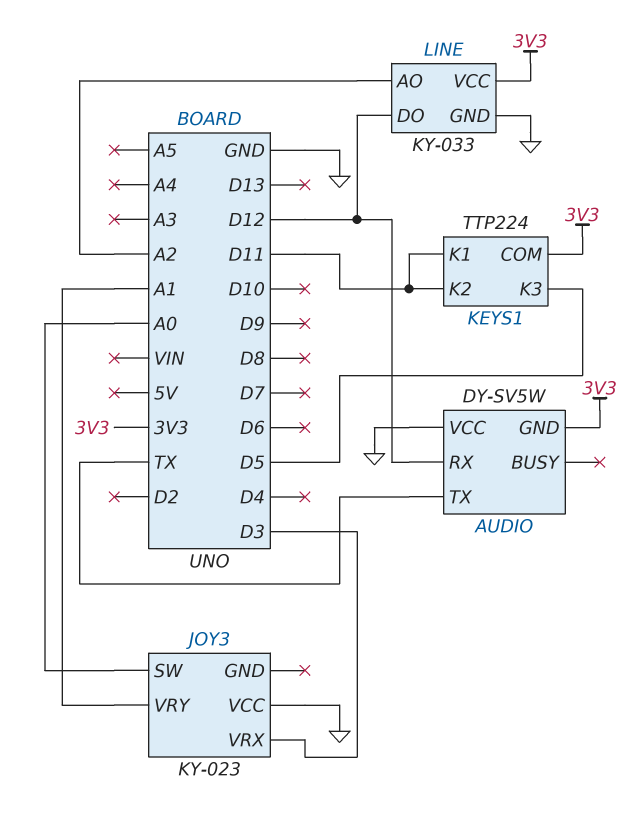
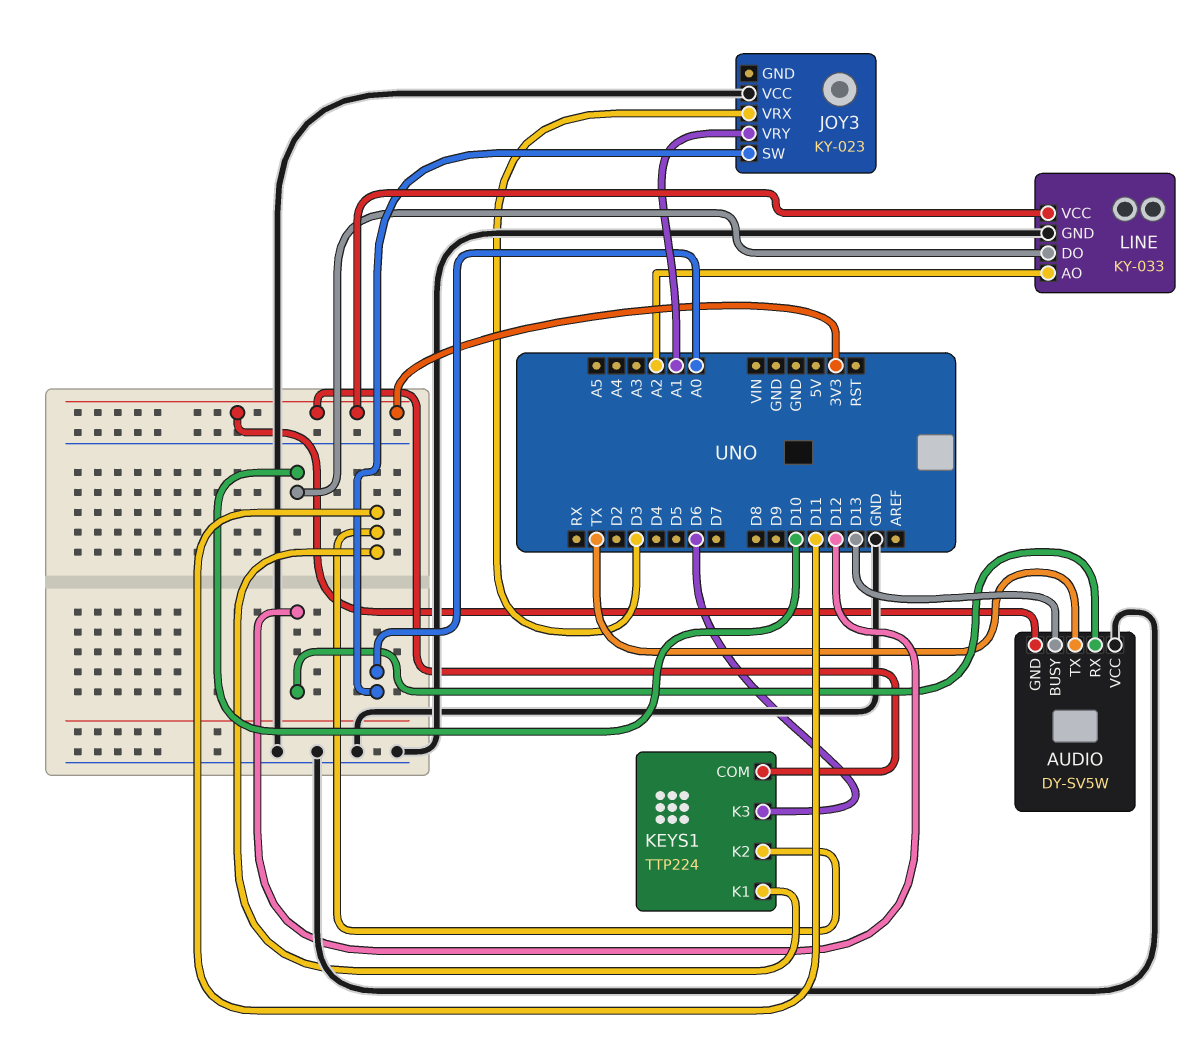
AUDIO pin BUSY: none -> D13
KEYS1 pin K3: D5 -> D6
LINE pin DO: D12 -> D10

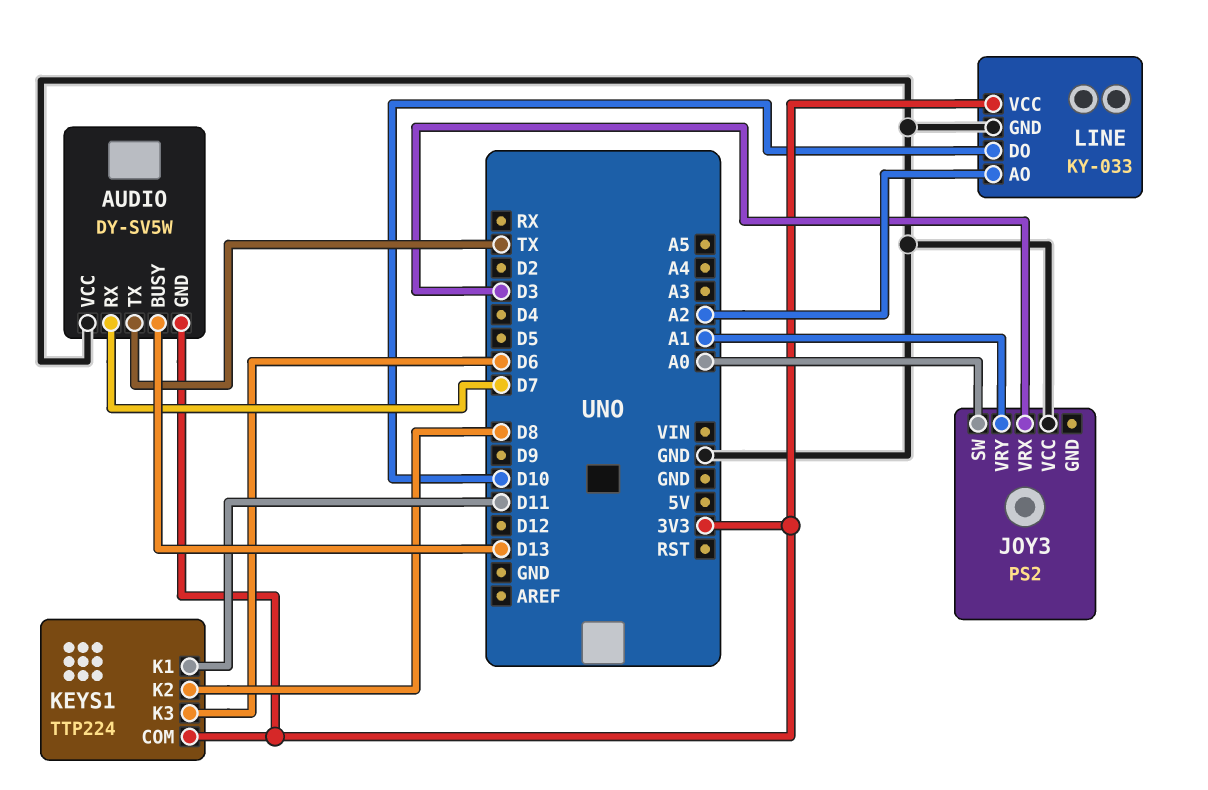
AUDIO pin RX: D12 -> D7
JOY3: KY-023 -> PS2
KEYS1 pin K2: D11 -> D8

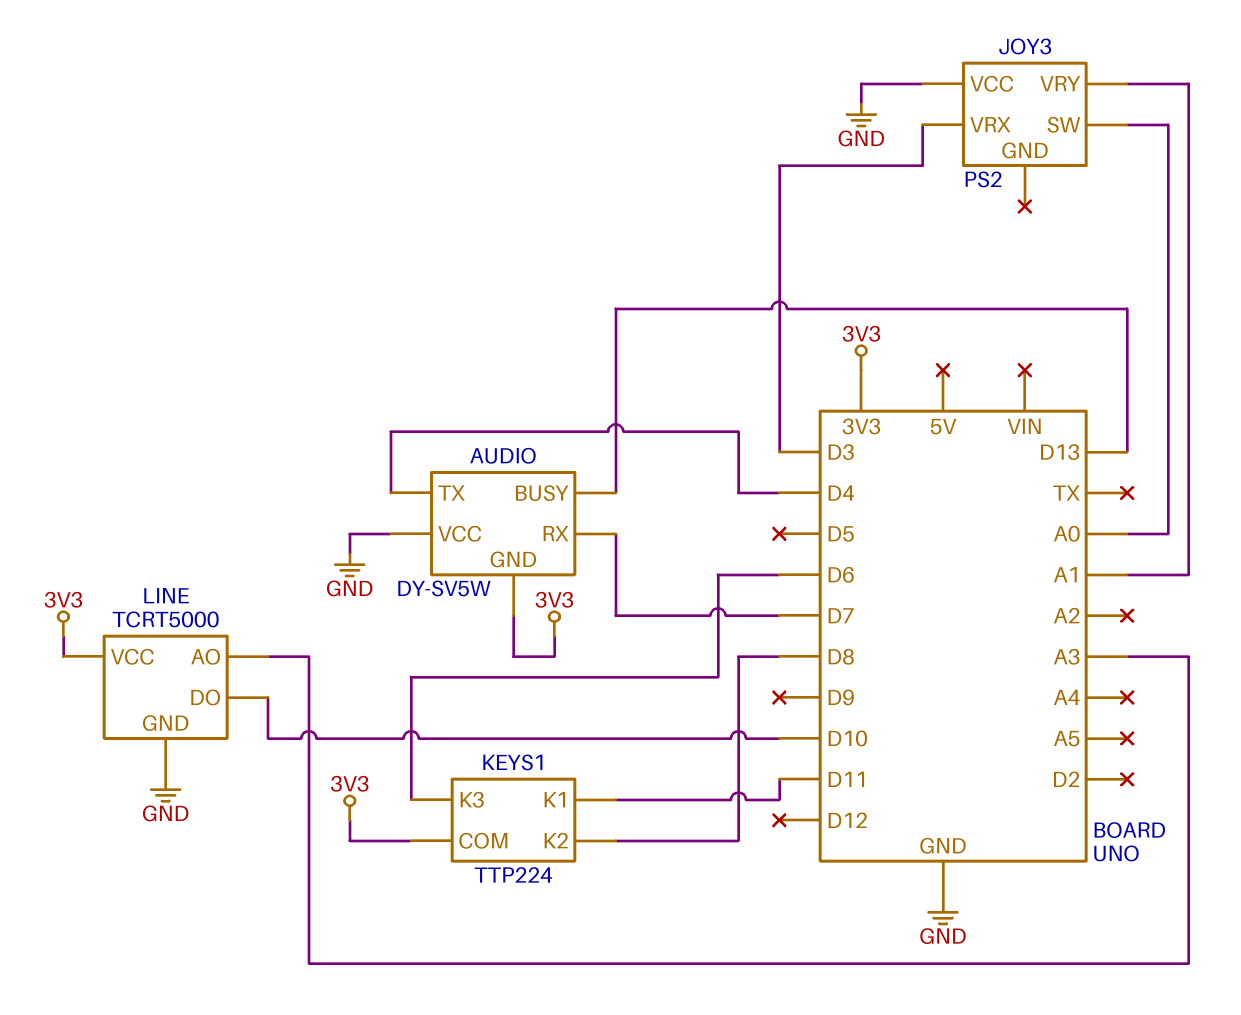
AUDIO pin TX: TX -> D4
LINE: KY-033 -> TCRT5000
LINE pin AO: A2 -> A3

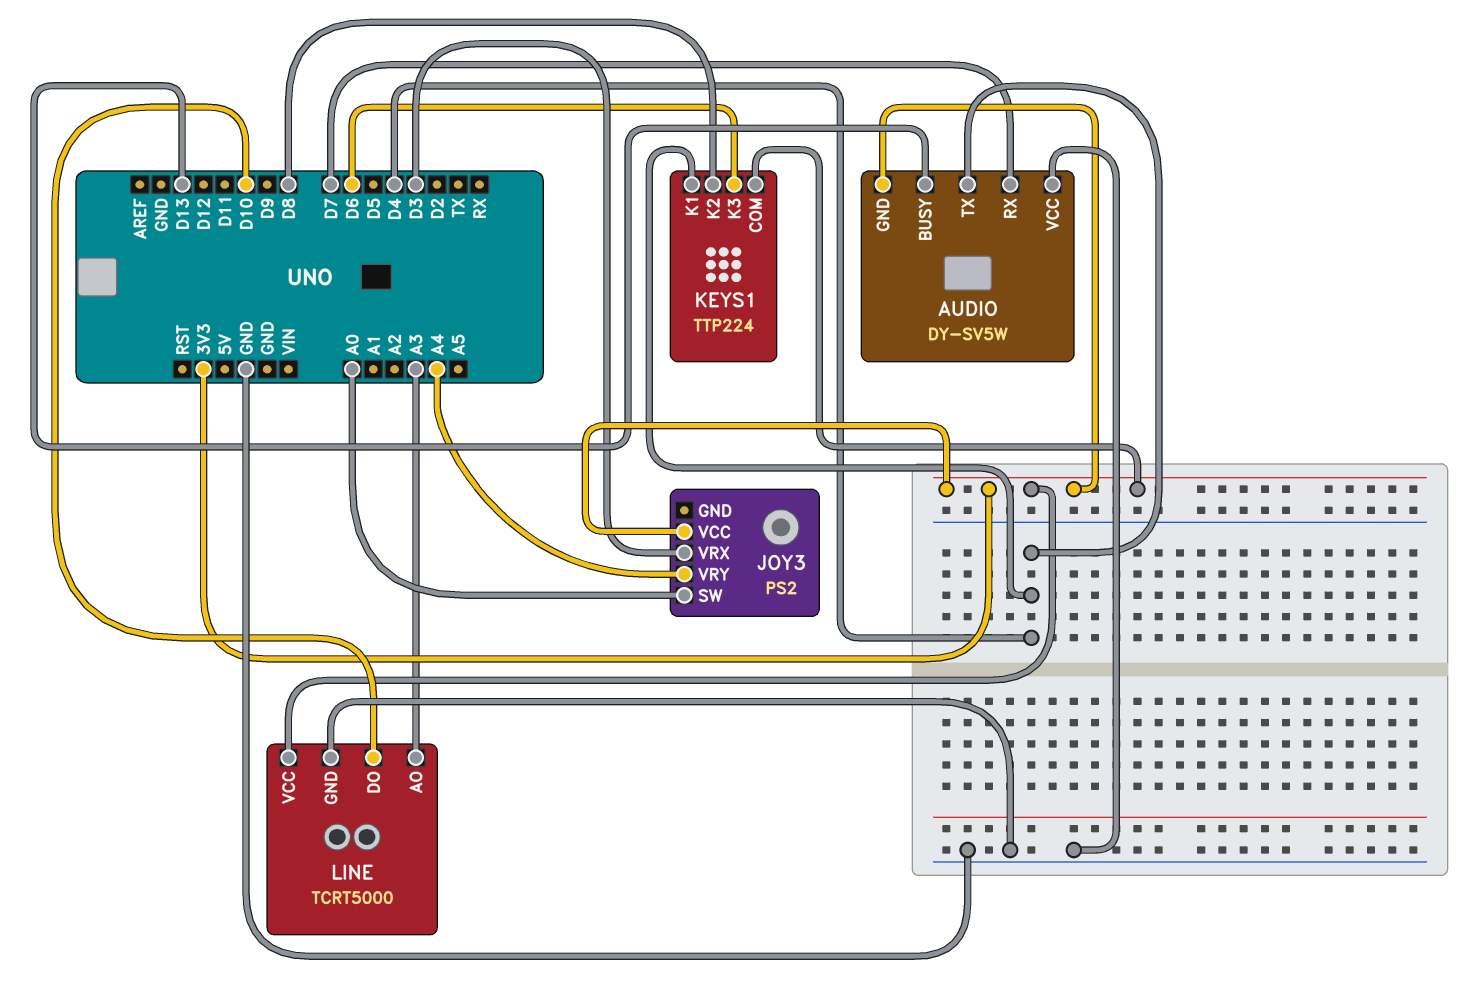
JOY3 pin VCC: GND -> 3V3
JOY3 pin VRY: A1 -> A4
KEYS1 pin K1: D11 -> D4

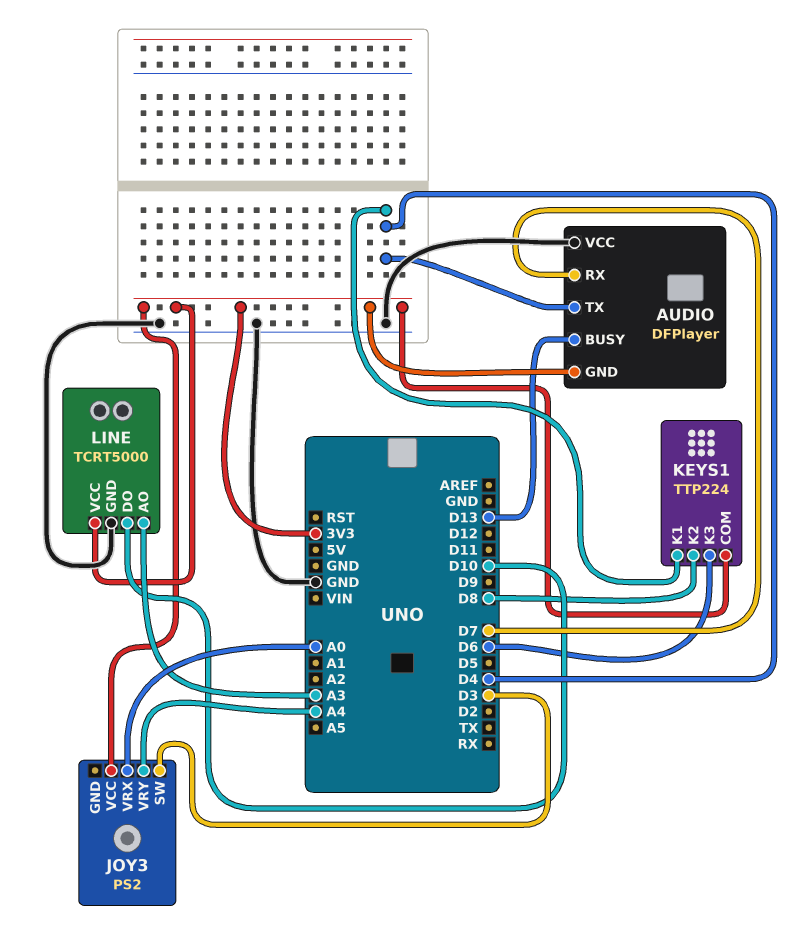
AUDIO: DY-SV5W -> DFPlayer
JOY3 pin SW: A0 -> D3
JOY3 pin VRX: D3 -> A0

